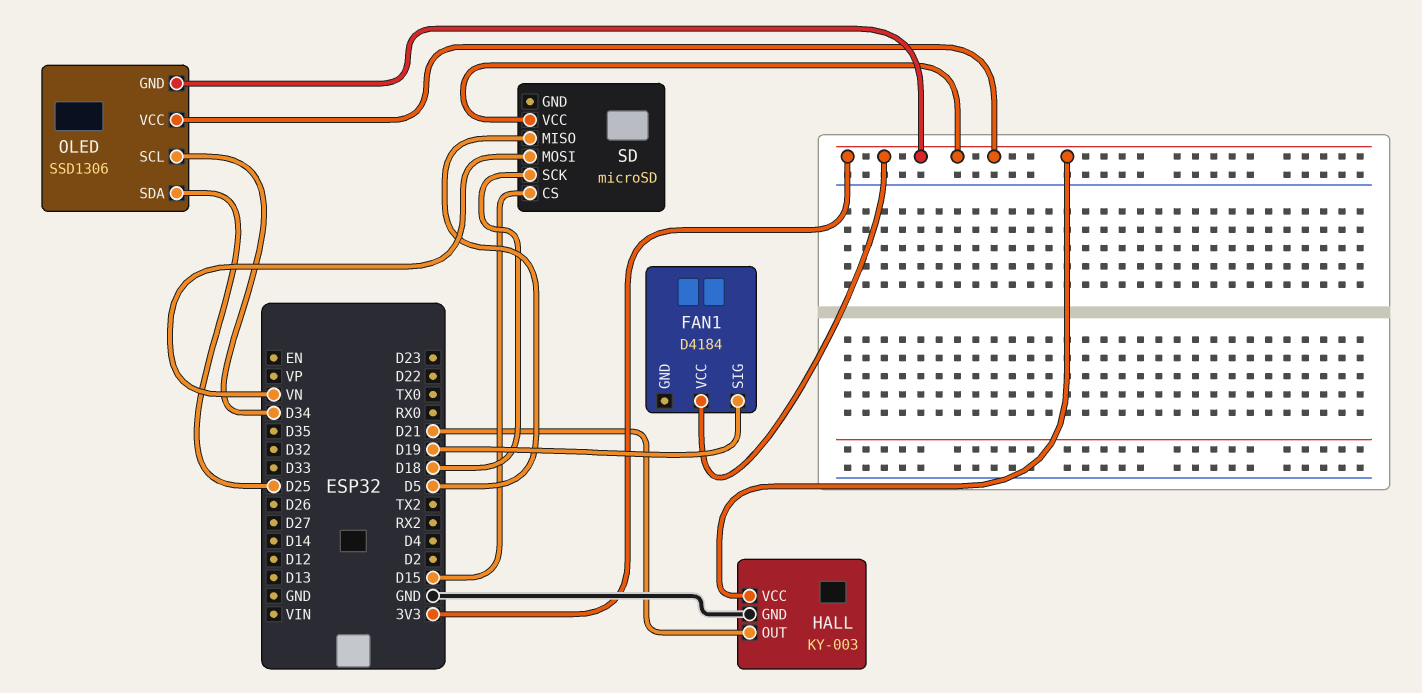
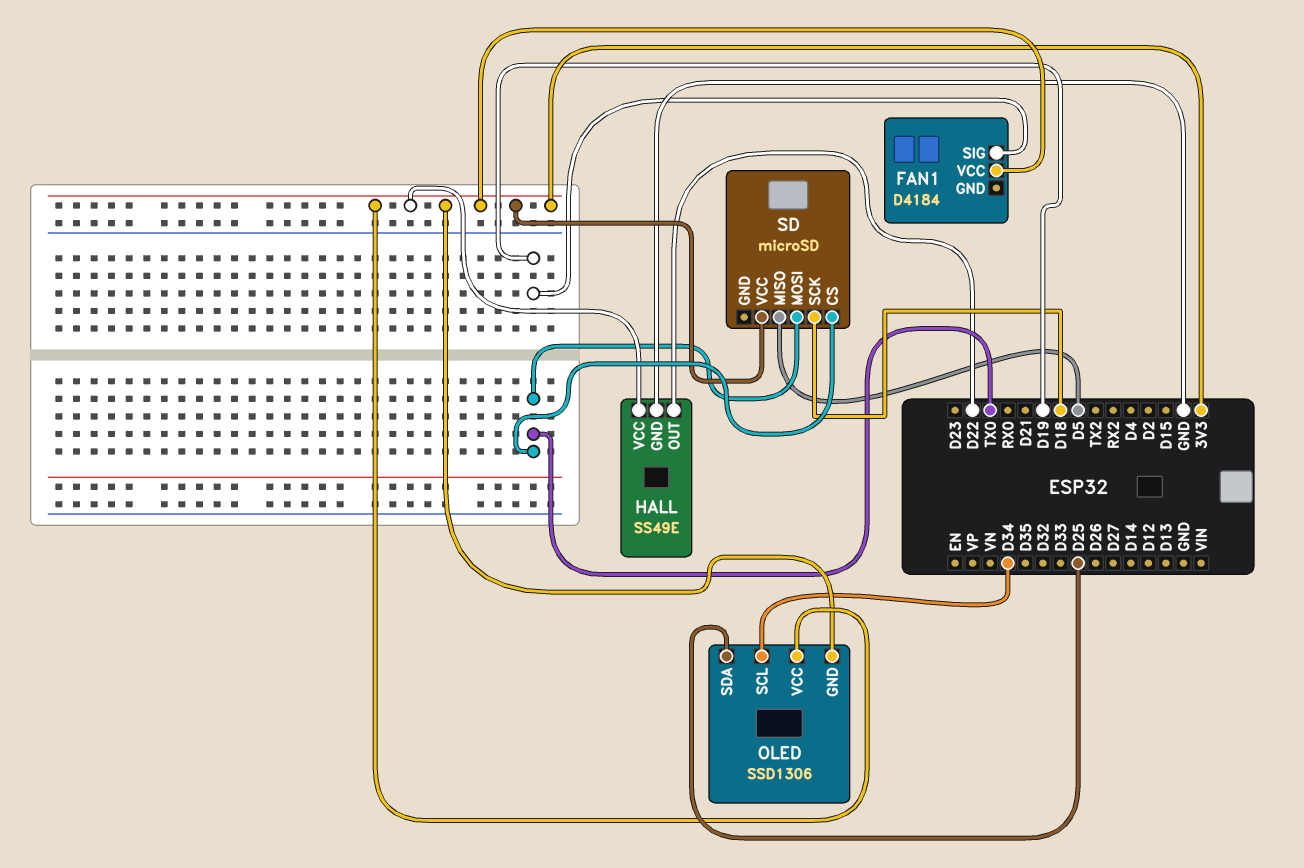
HALL: KY-003 -> SS49E
HALL pin OUT: D21 -> D22
SD pin CS: D15 -> TX0
SD pin MOSI: VN -> TX0

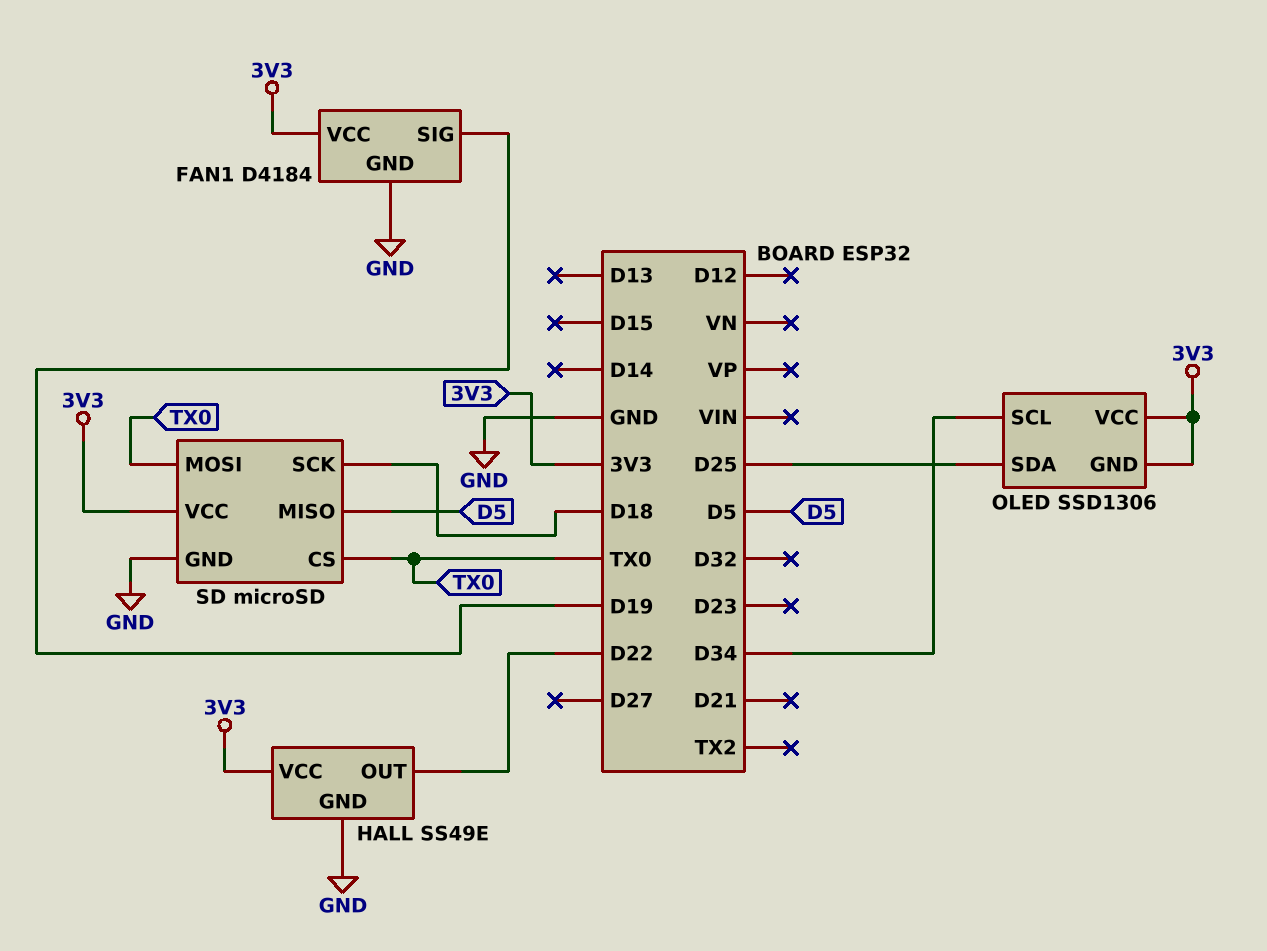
FAN1 pin GND: none -> GND
SD pin GND: none -> GND

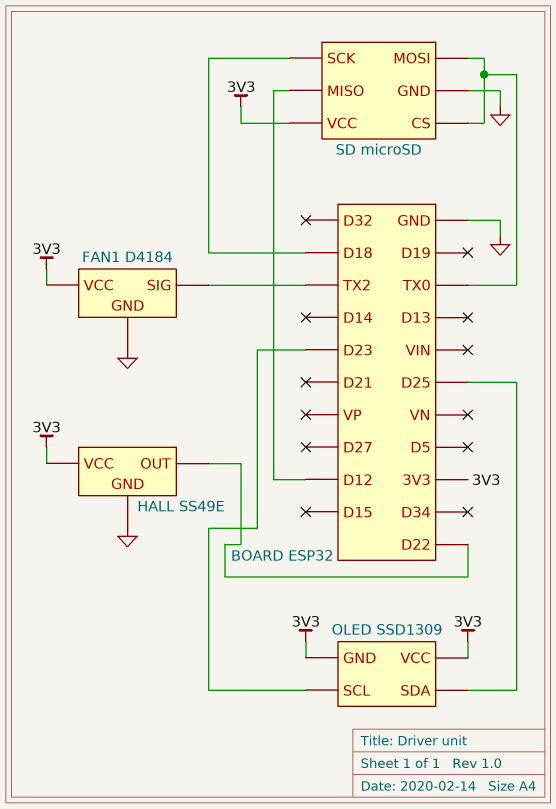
FAN1 pin SIG: D19 -> TX2
OLED: SSD1306 -> SSD1309
OLED pin SCL: D34 -> D23
SD pin MISO: D5 -> D12

